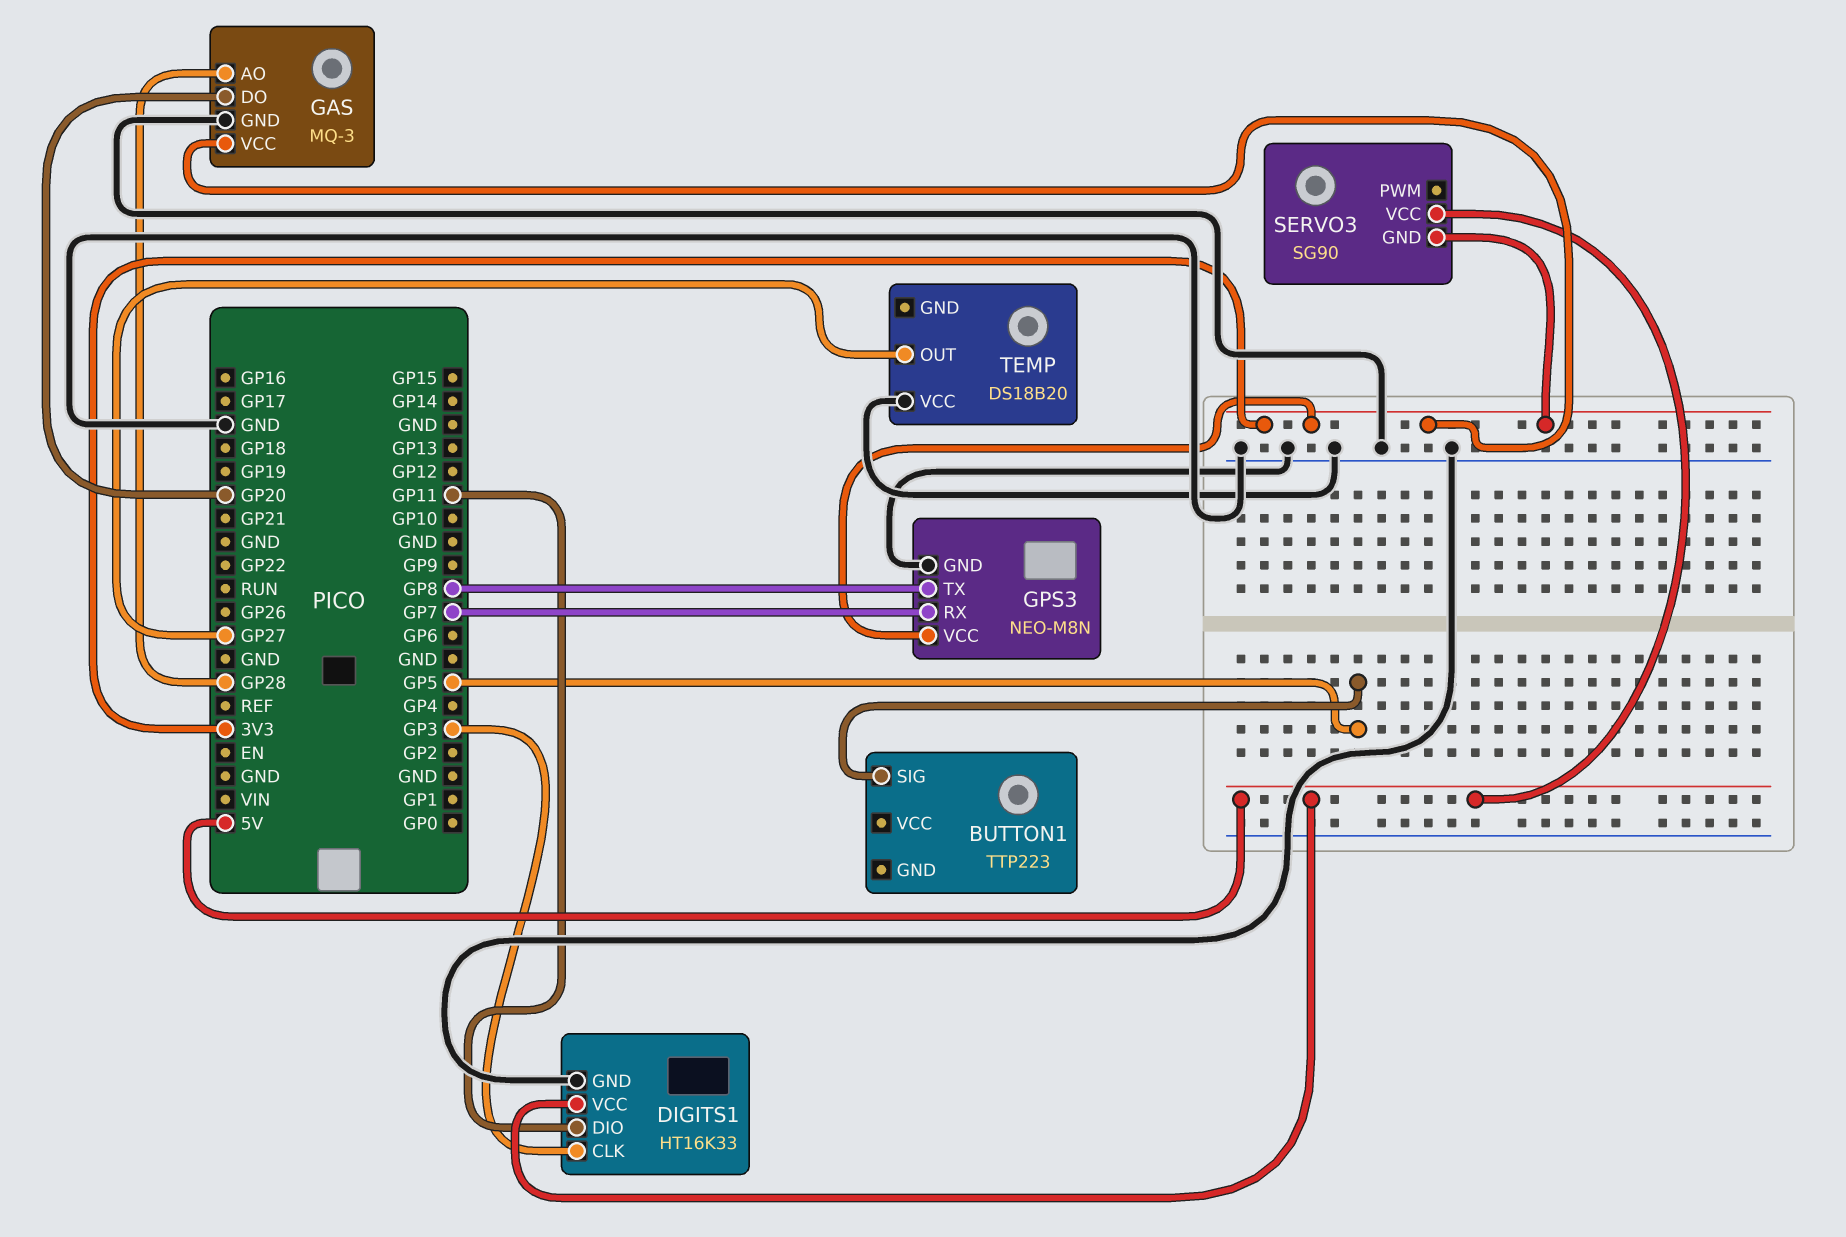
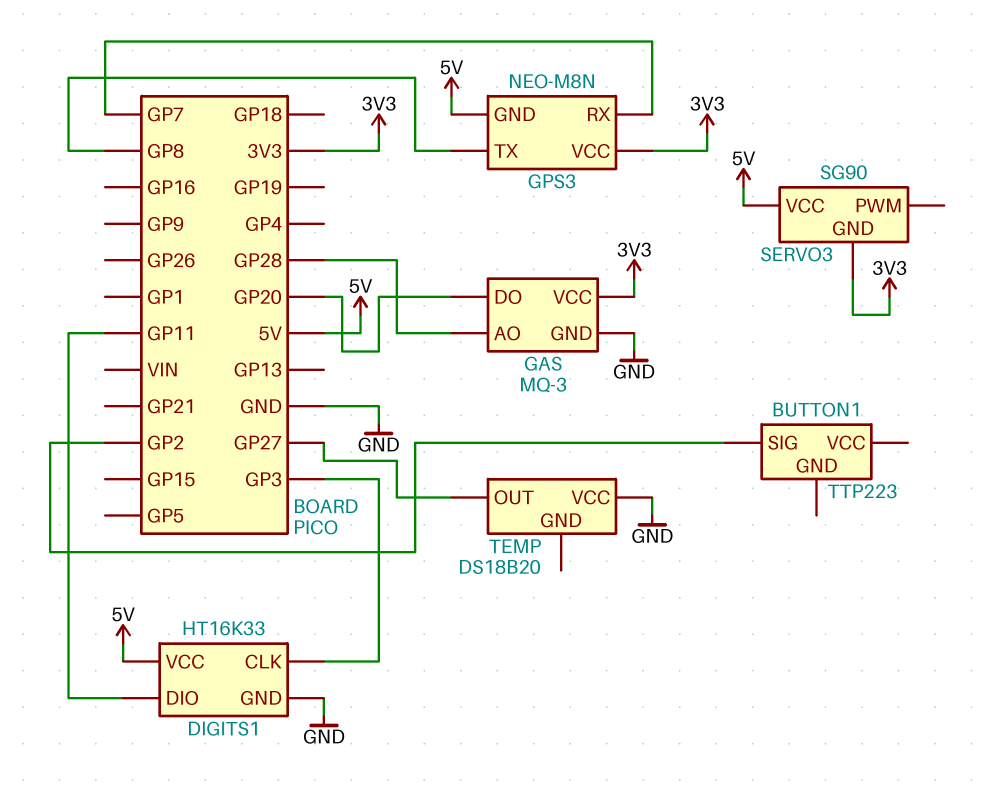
BUTTON1 pin SIG: GP5 -> GP2
GPS3 pin GND: GND -> 5V

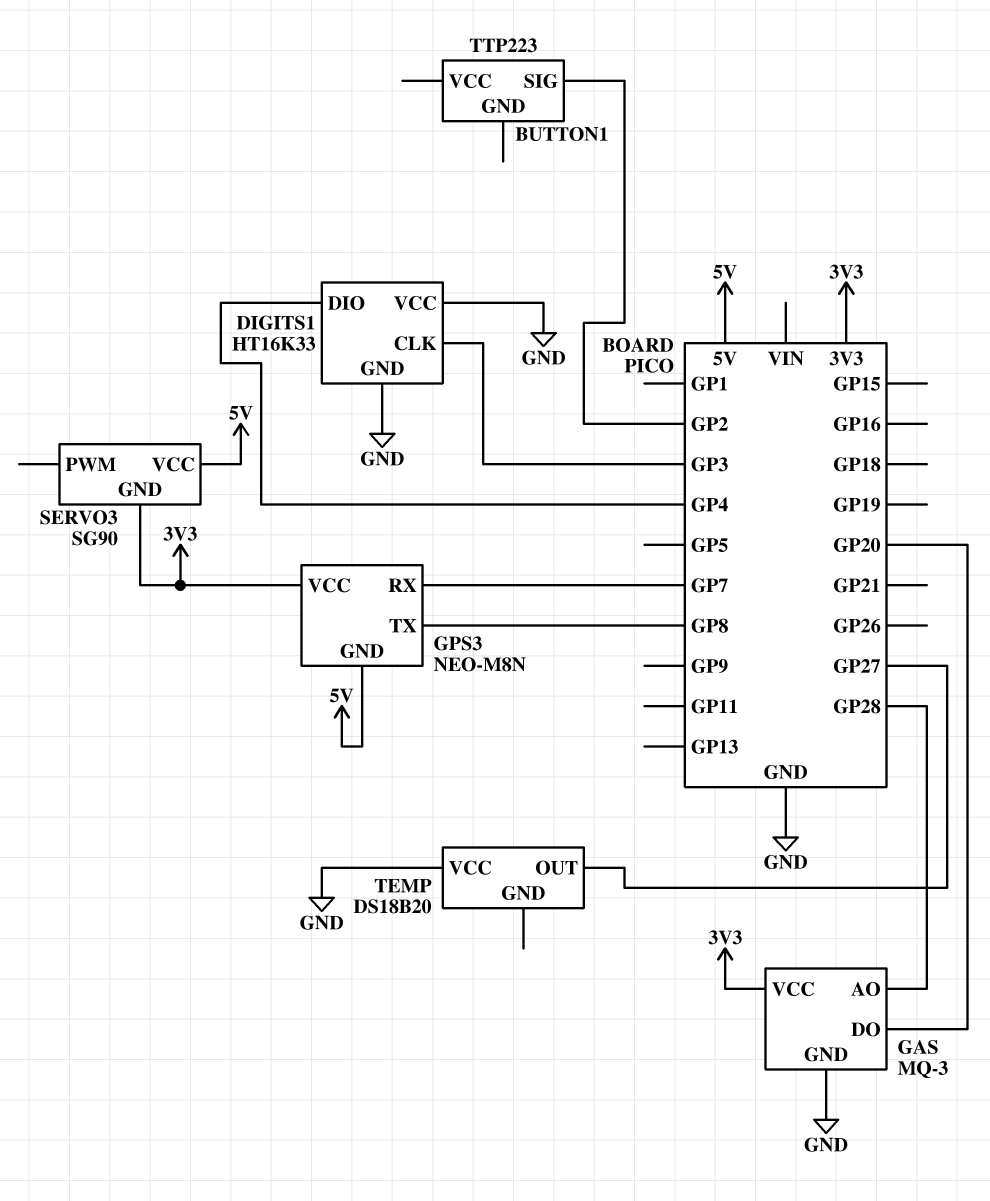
DIGITS1 pin DIO: GP11 -> GP4
DIGITS1 pin VCC: 5V -> GND

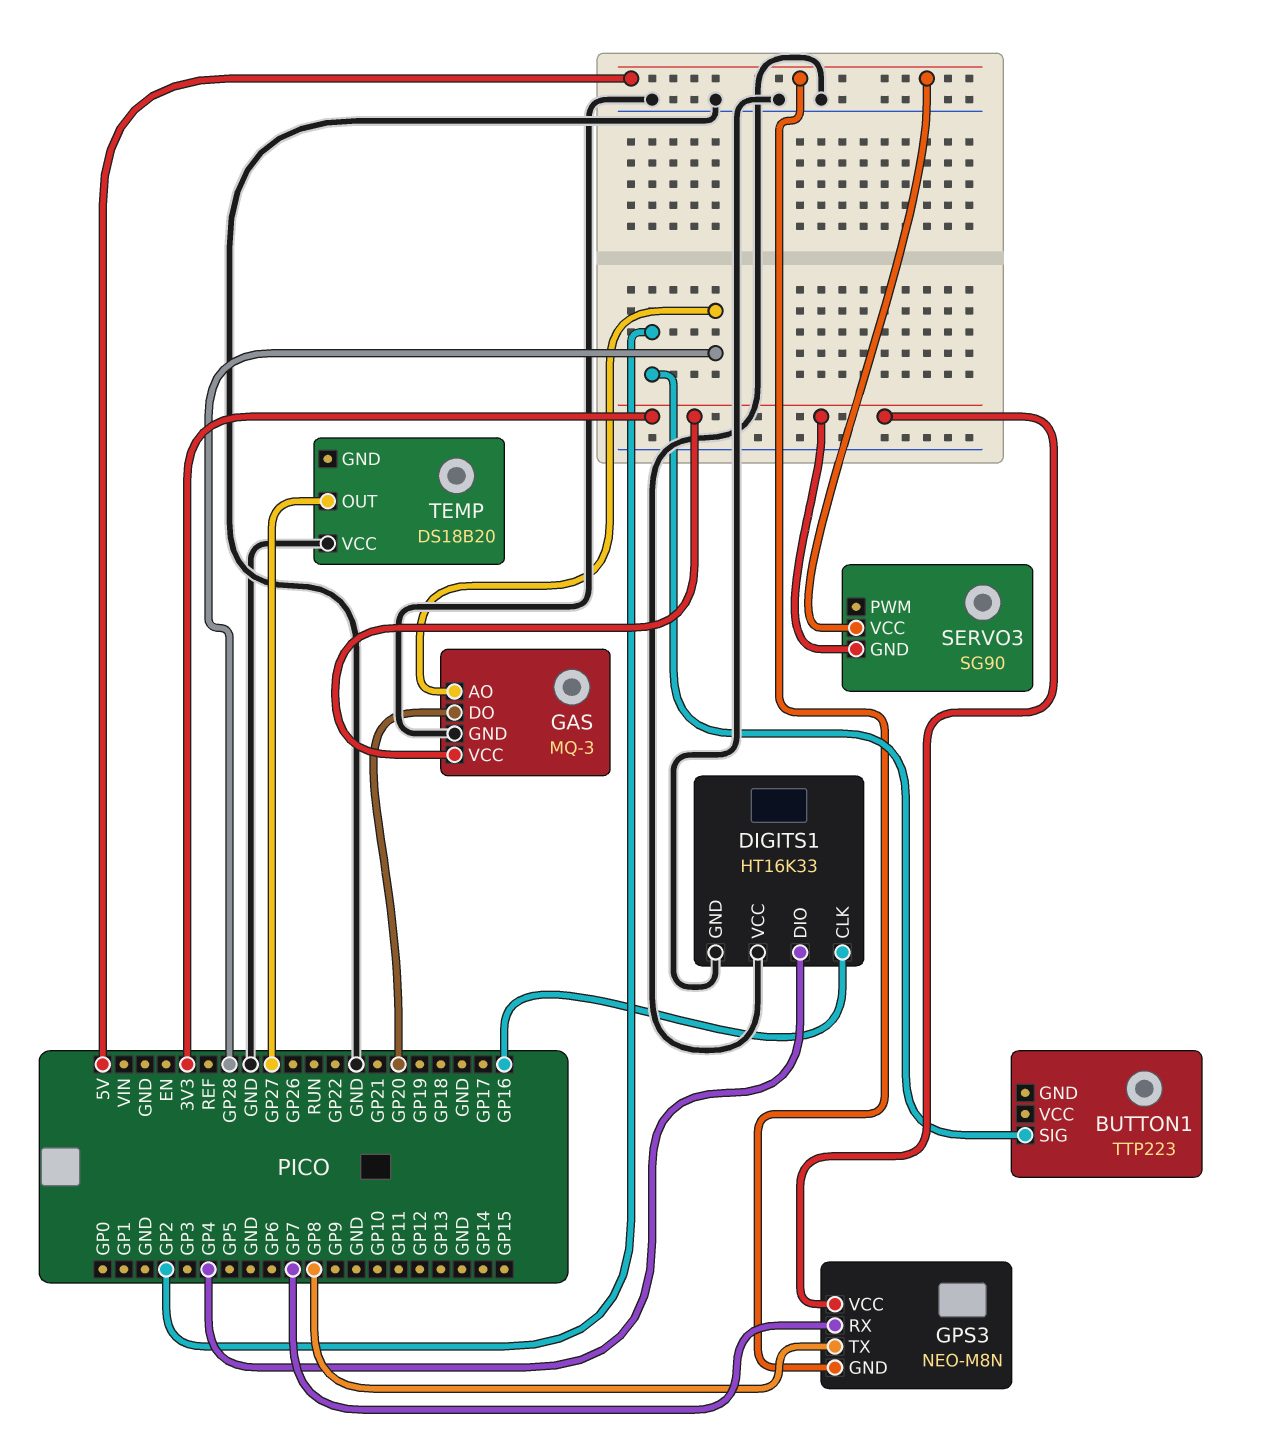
DIGITS1 pin CLK: GP3 -> GP16

